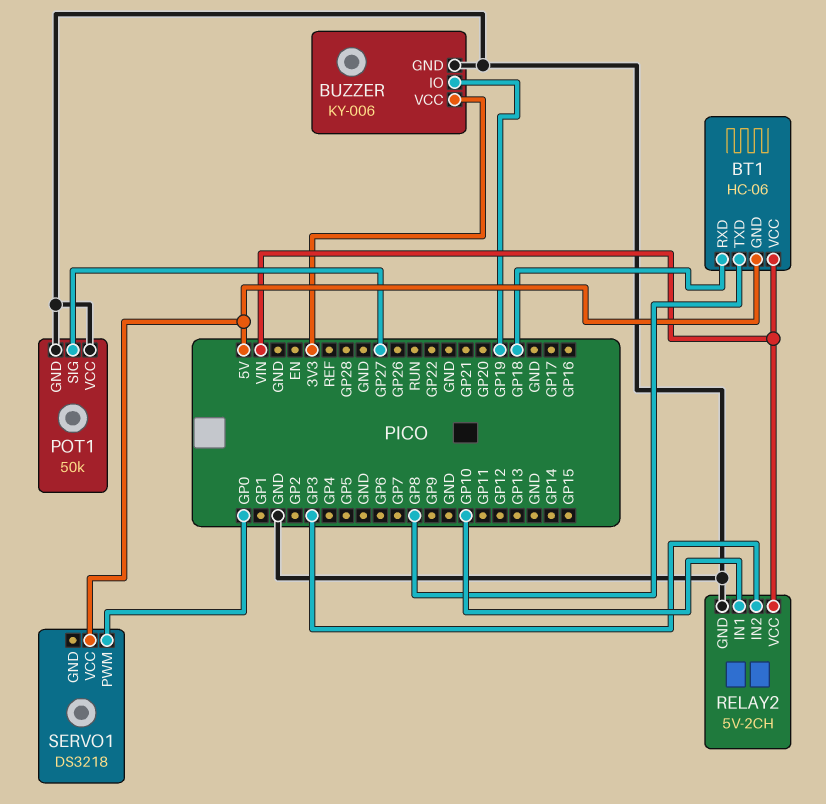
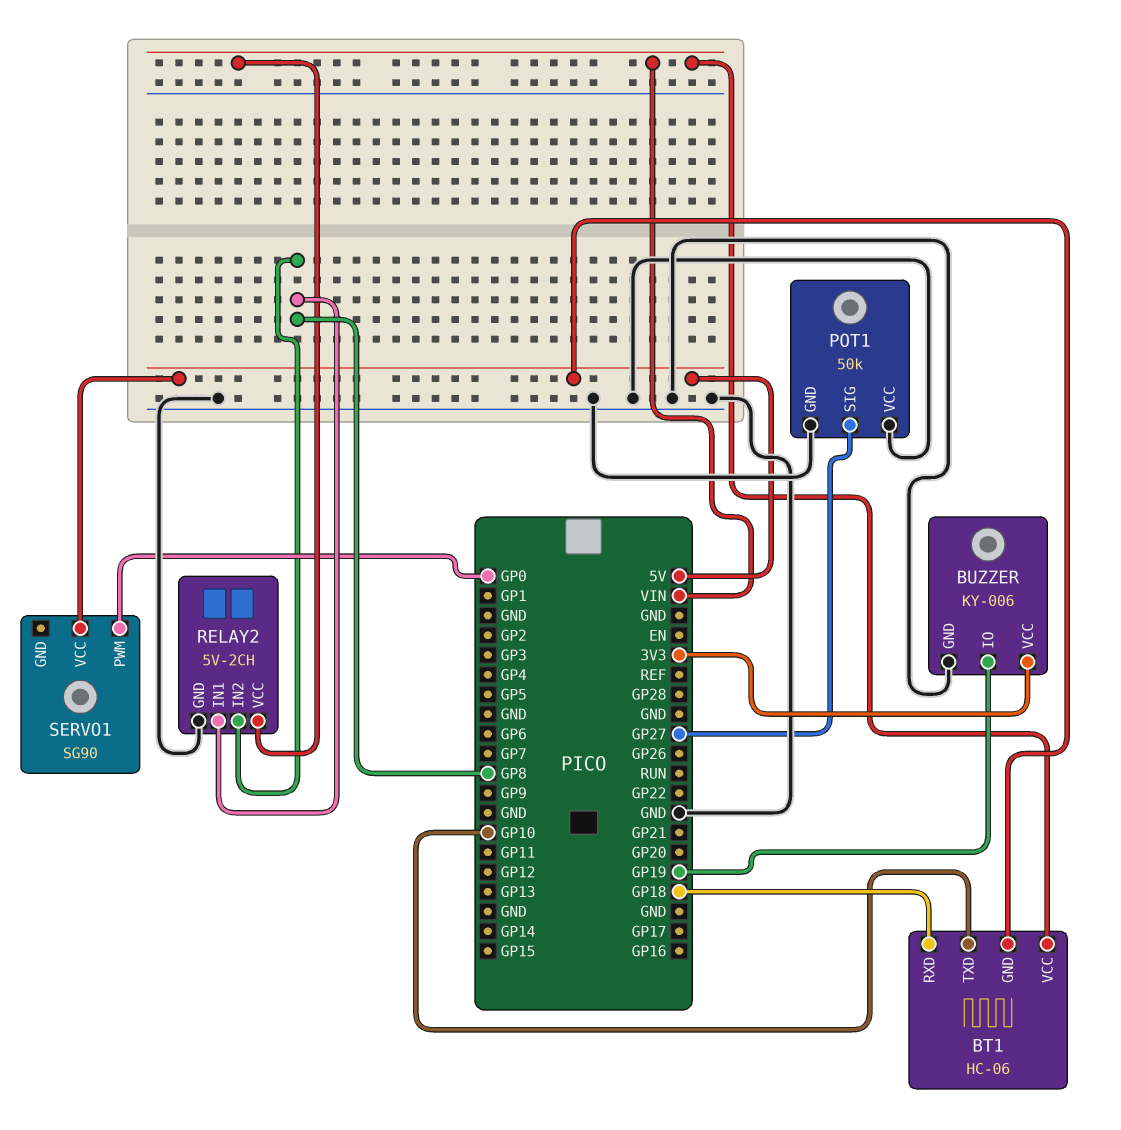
BT1 pin TXD: GP8 -> GP10
RELAY2 pin IN1: GP10 -> GP8
RELAY2 pin IN2: GP3 -> GP8
SERVO1: DS3218 -> SG90

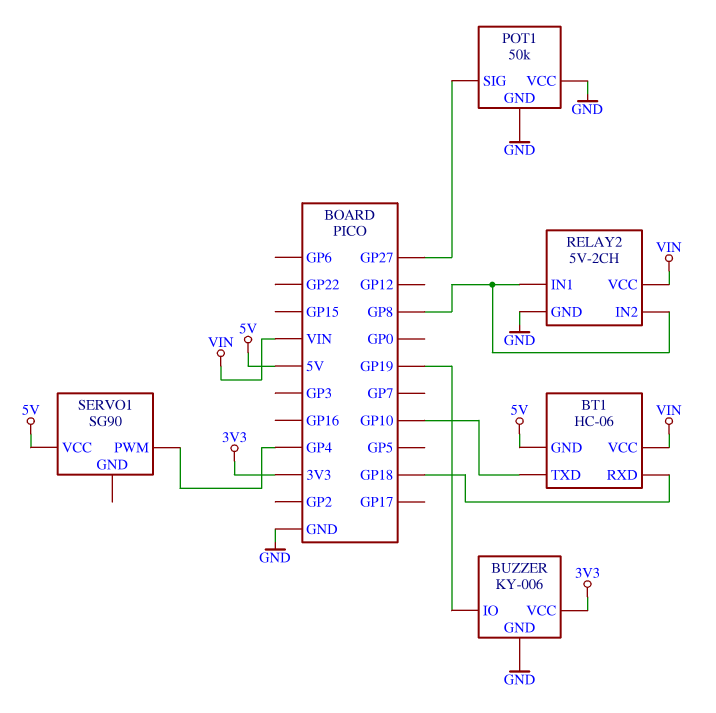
SERVO1 pin PWM: GP0 -> GP4

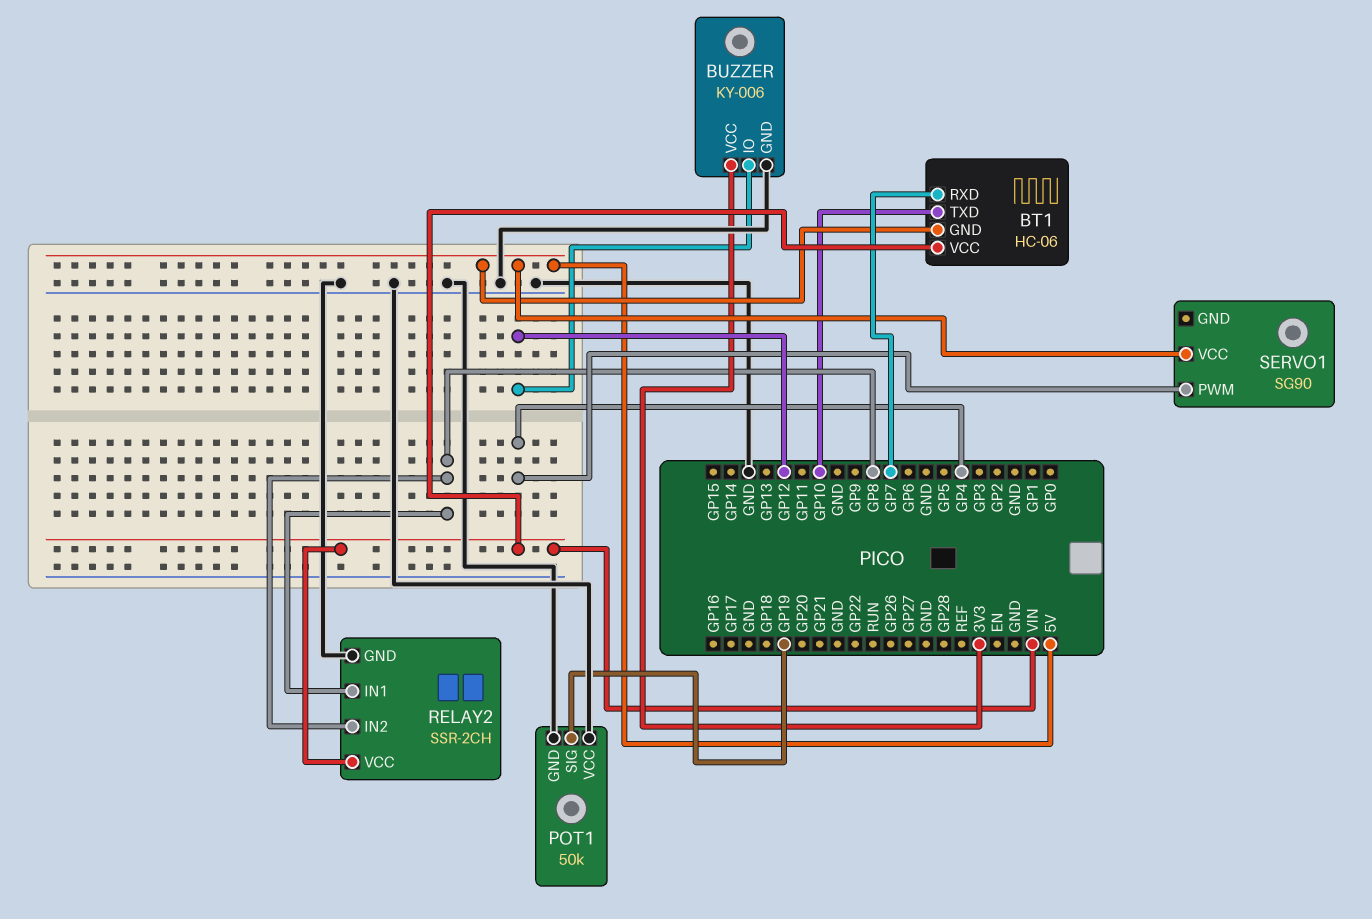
BT1 pin RXD: GP18 -> GP7
BUZZER pin IO: GP19 -> GP12
POT1 pin SIG: GP27 -> GP19
RELAY2: 5V-2CH -> SSR-2CH

